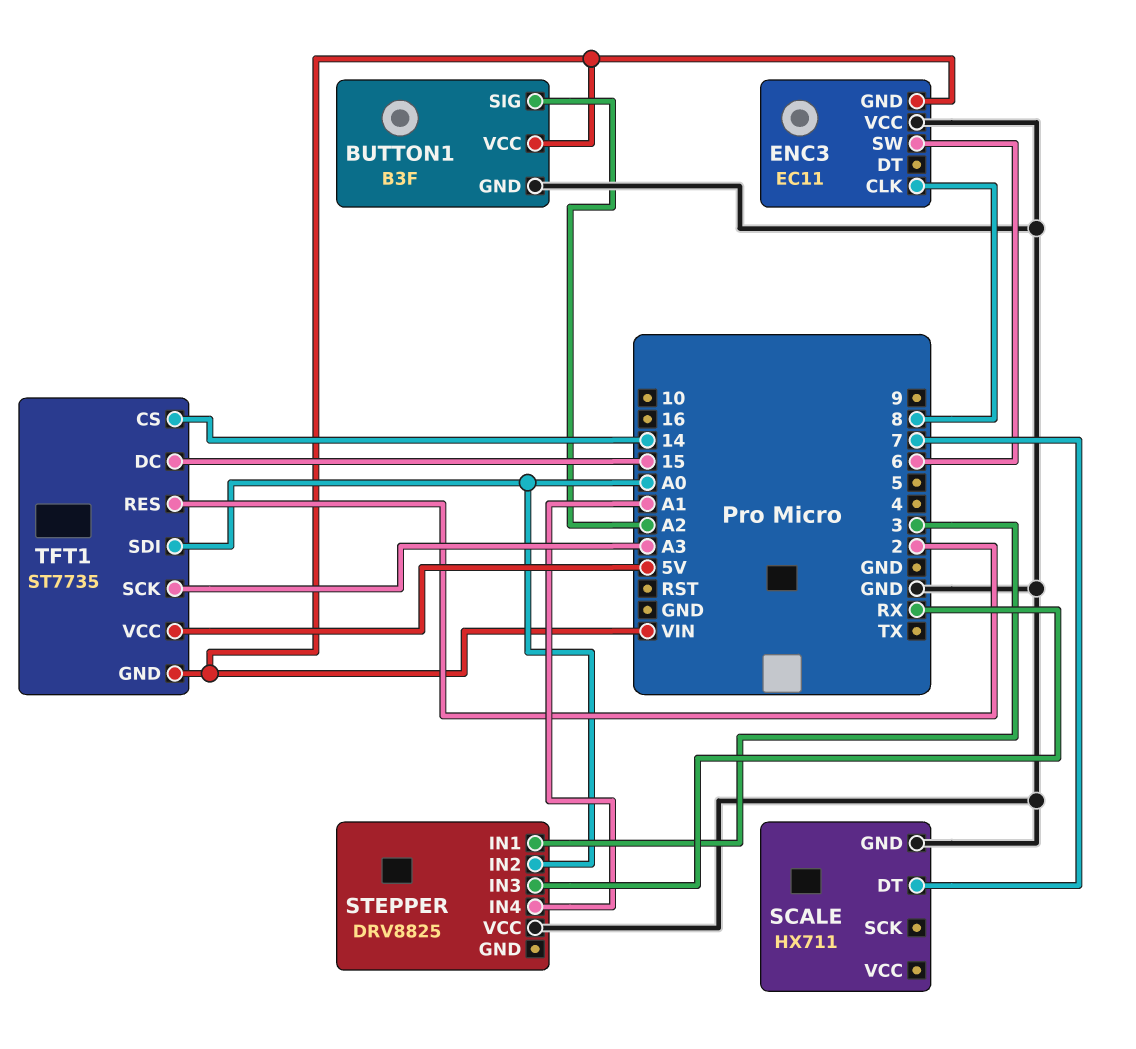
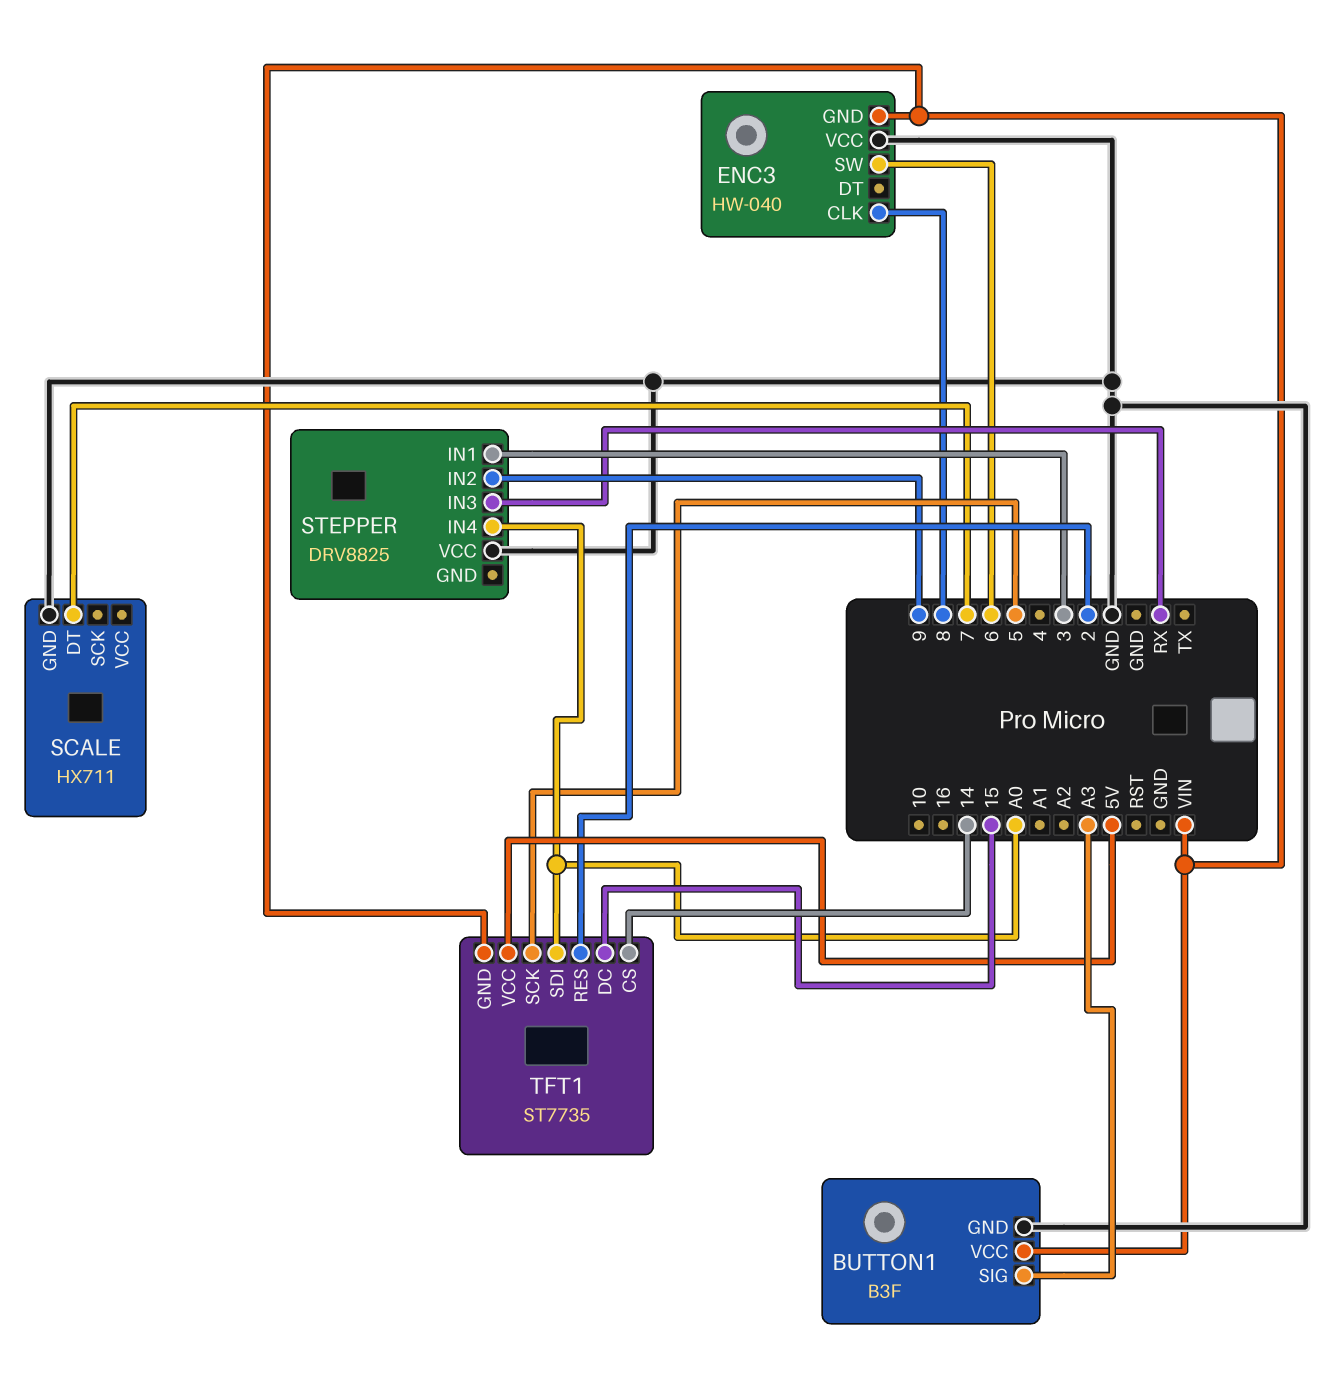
BUTTON1 pin SIG: A2 -> A3
ENC3: EC11 -> HW-040
STEPPER pin IN2: A0 -> 9
STEPPER pin IN4: A1 -> A0
TFT1 pin SCK: A3 -> 5

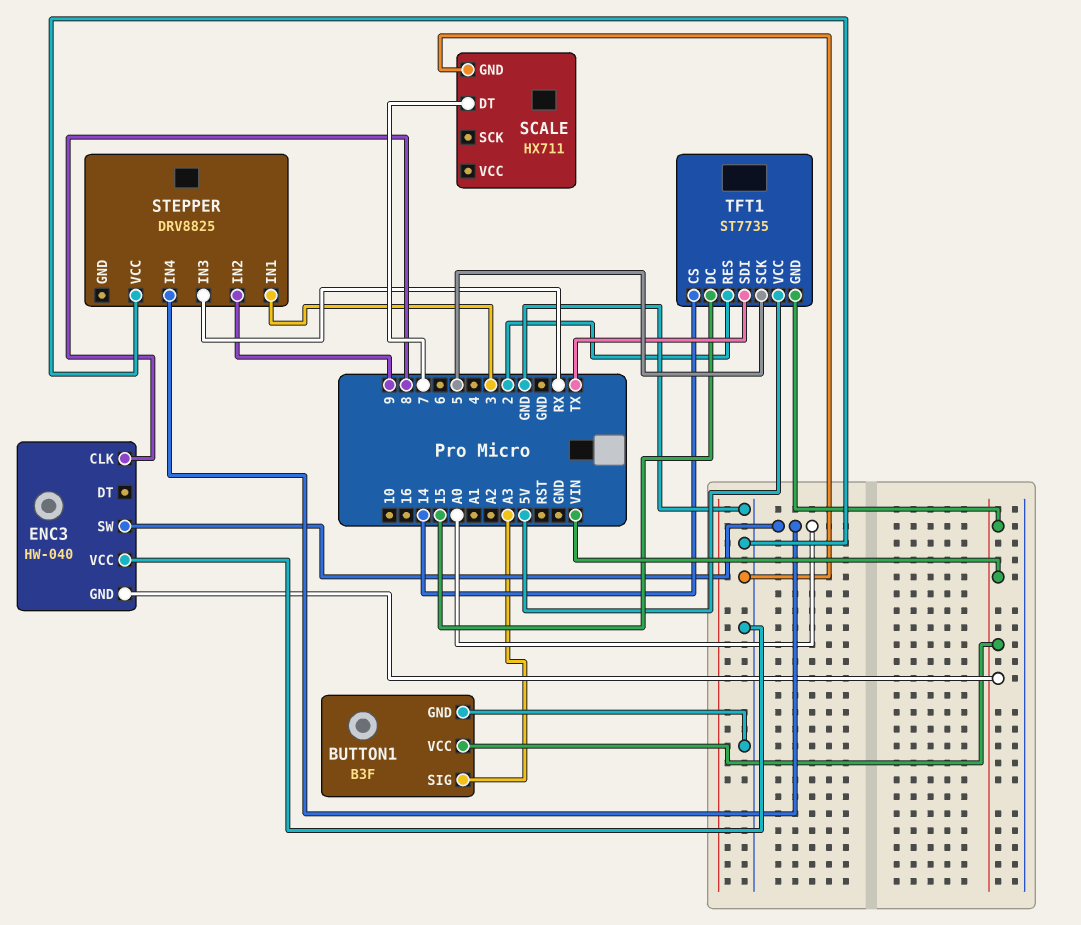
ENC3 pin SW: 6 -> A0
TFT1 pin SDI: A0 -> TX

